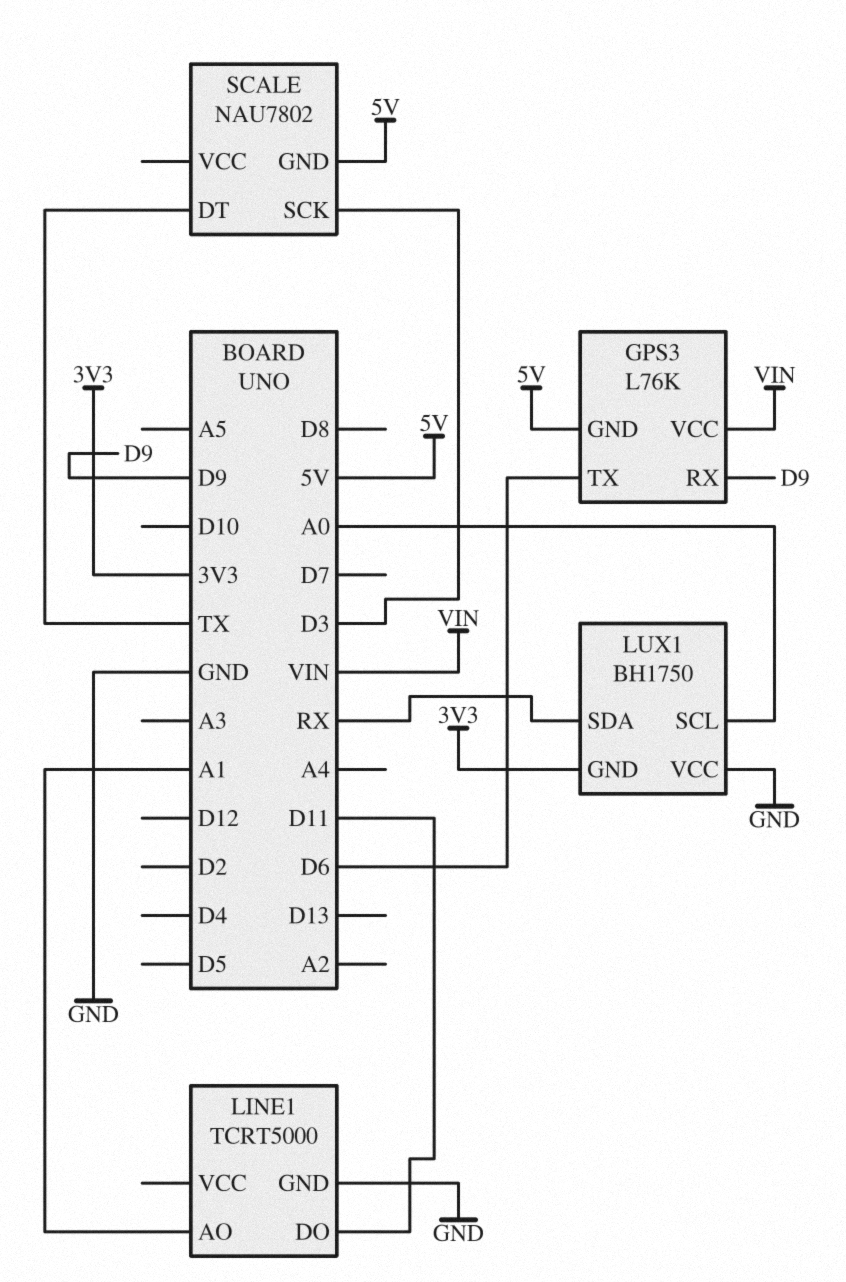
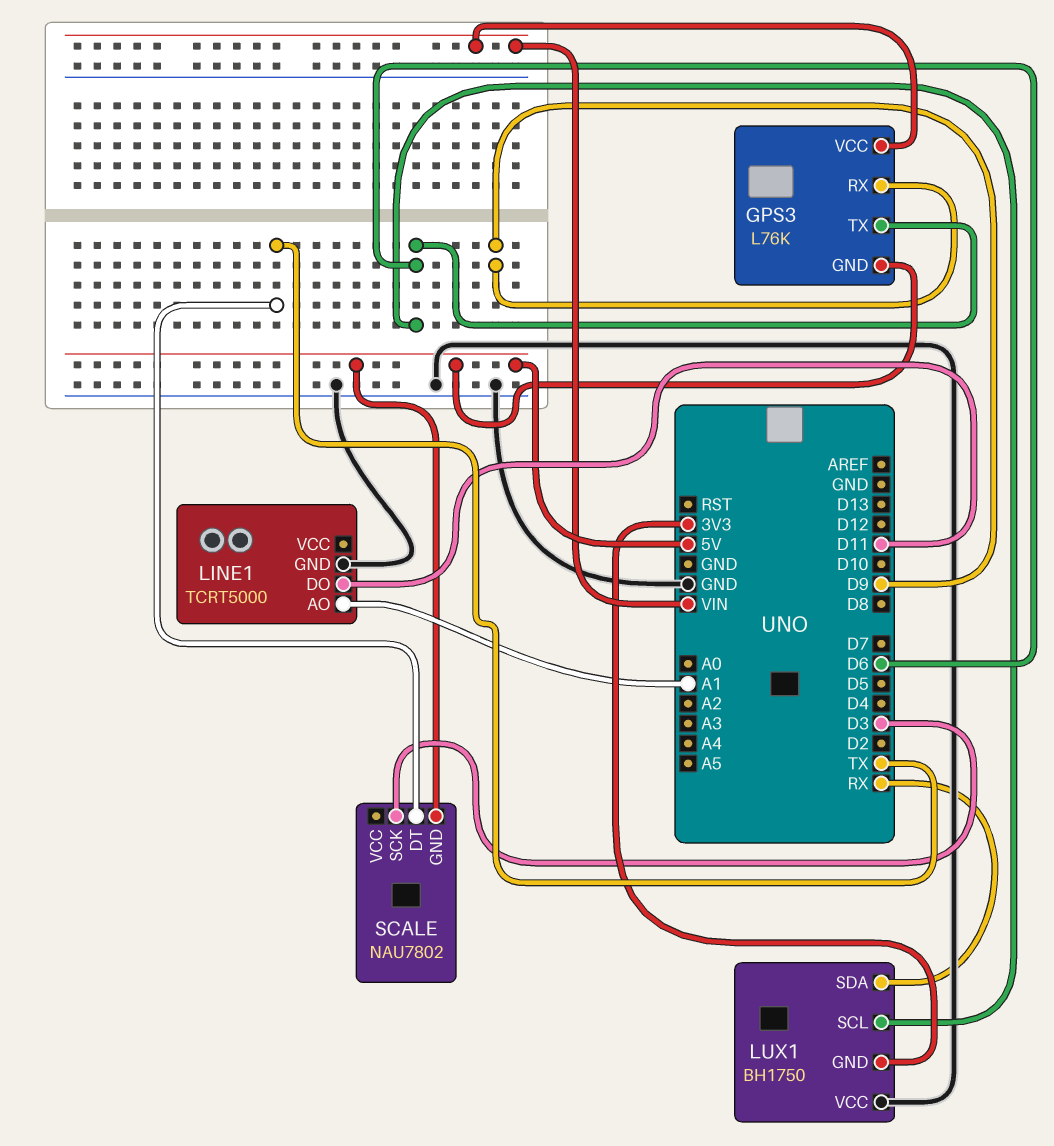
LUX1 pin SCL: A0 -> D6

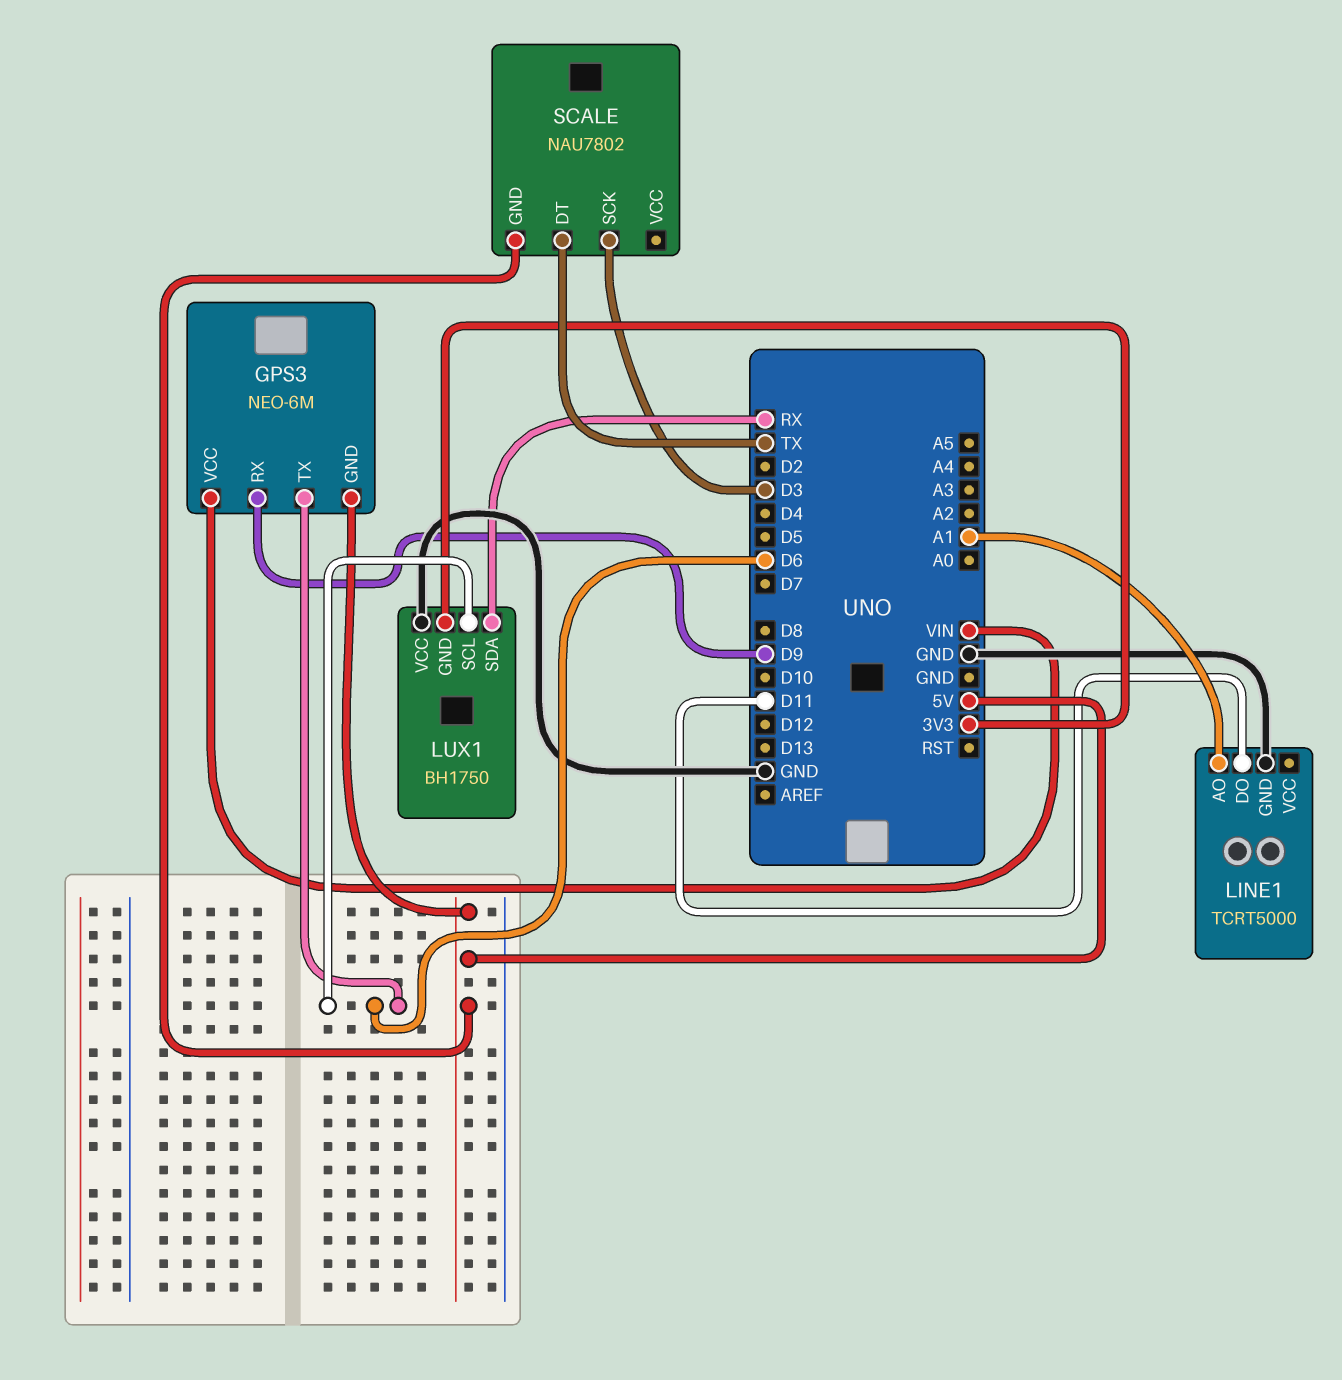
GPS3: L76K -> NEO-6M

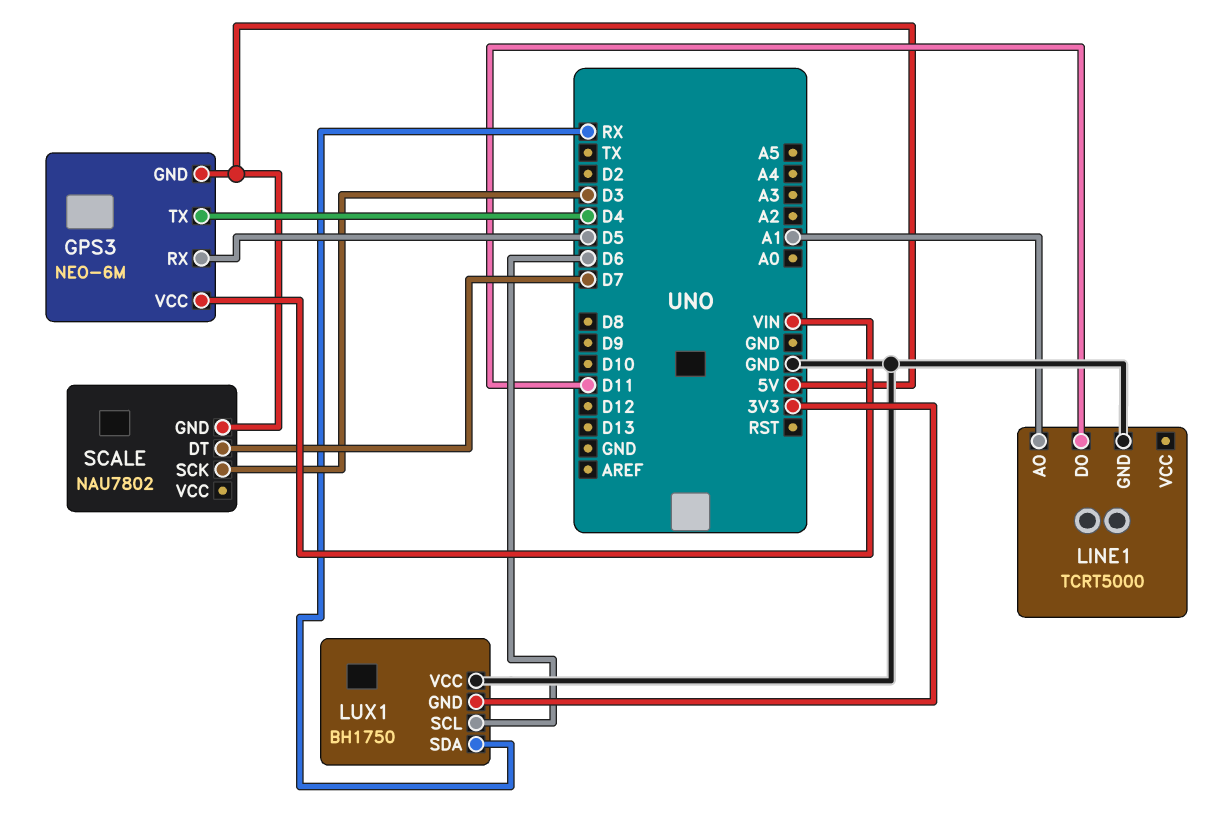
GPS3 pin RX: D9 -> D5
GPS3 pin TX: D6 -> D4
SCALE pin DT: TX -> D7

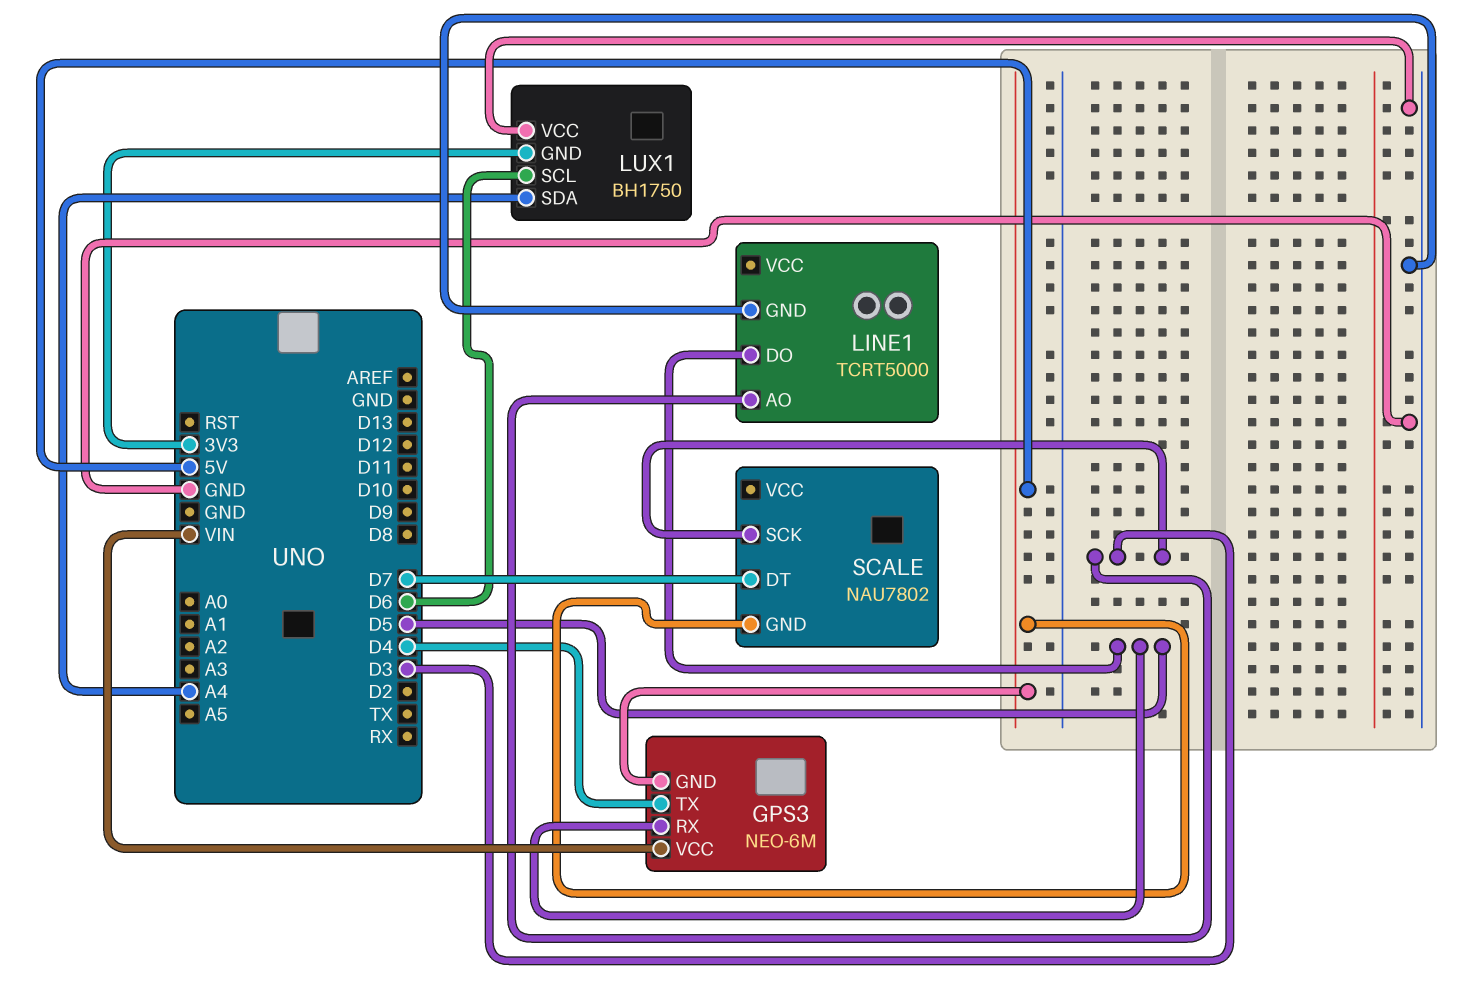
LINE1 pin AO: A1 -> D3
LINE1 pin DO: D11 -> D5
LUX1 pin SDA: RX -> A4

